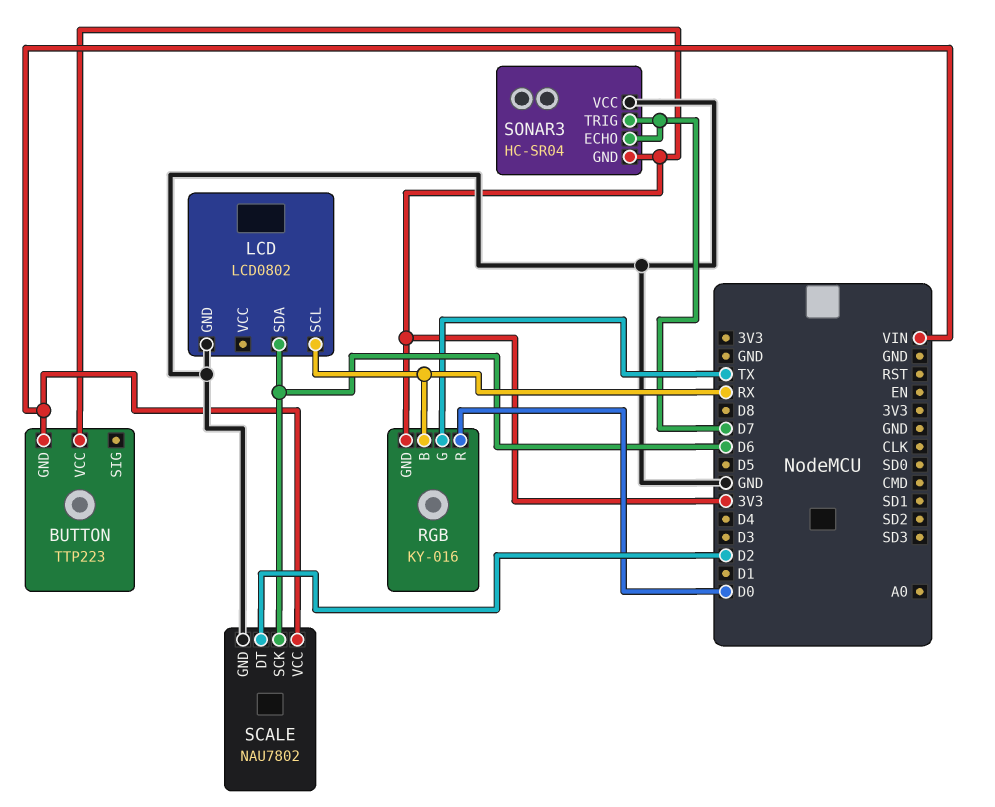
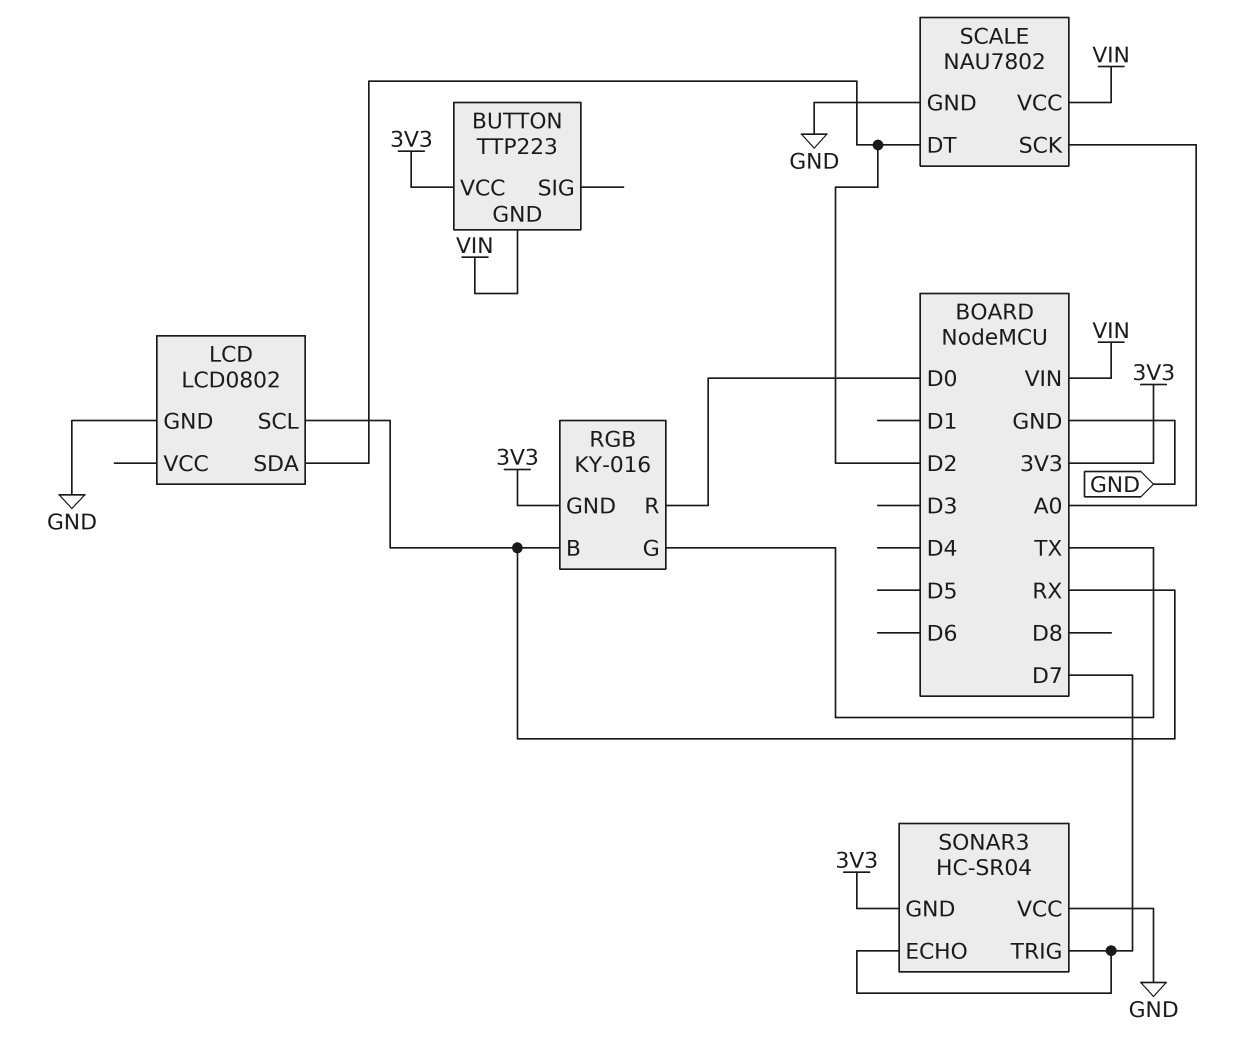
LCD pin SDA: D6 -> D2
SCALE pin SCK: D6 -> A0

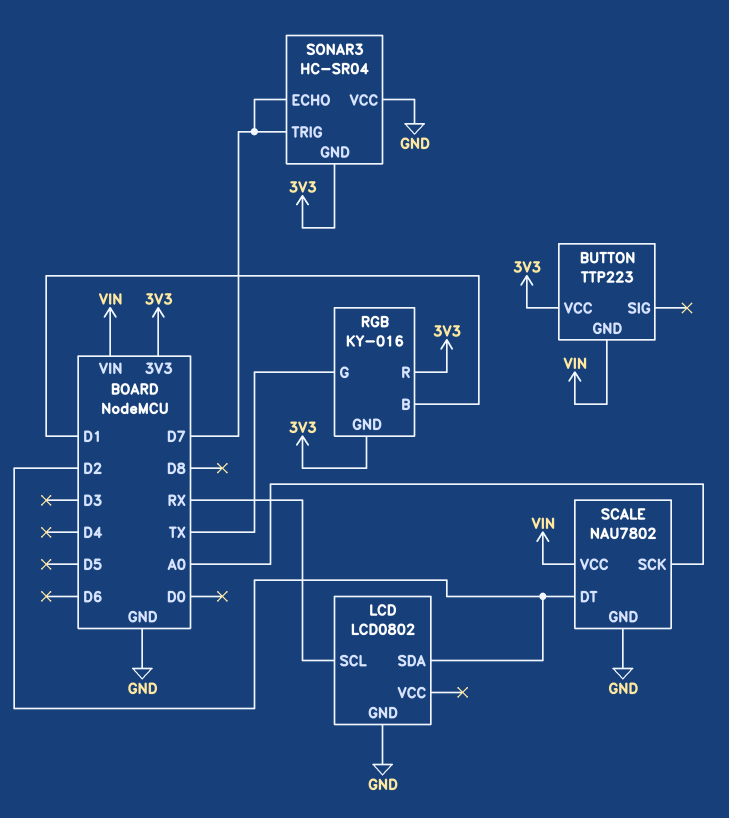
RGB pin B: RX -> D1
RGB pin R: D0 -> 3V3

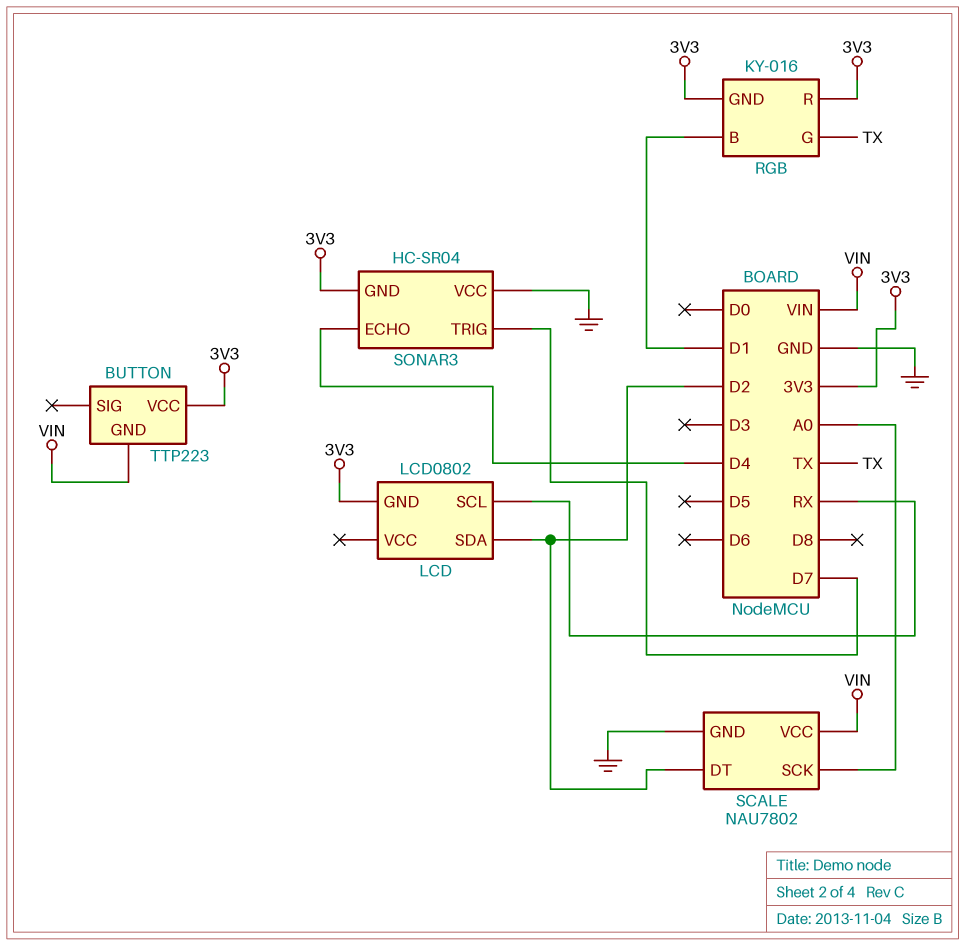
LCD pin GND: GND -> 3V3
SONAR3 pin ECHO: D7 -> D4

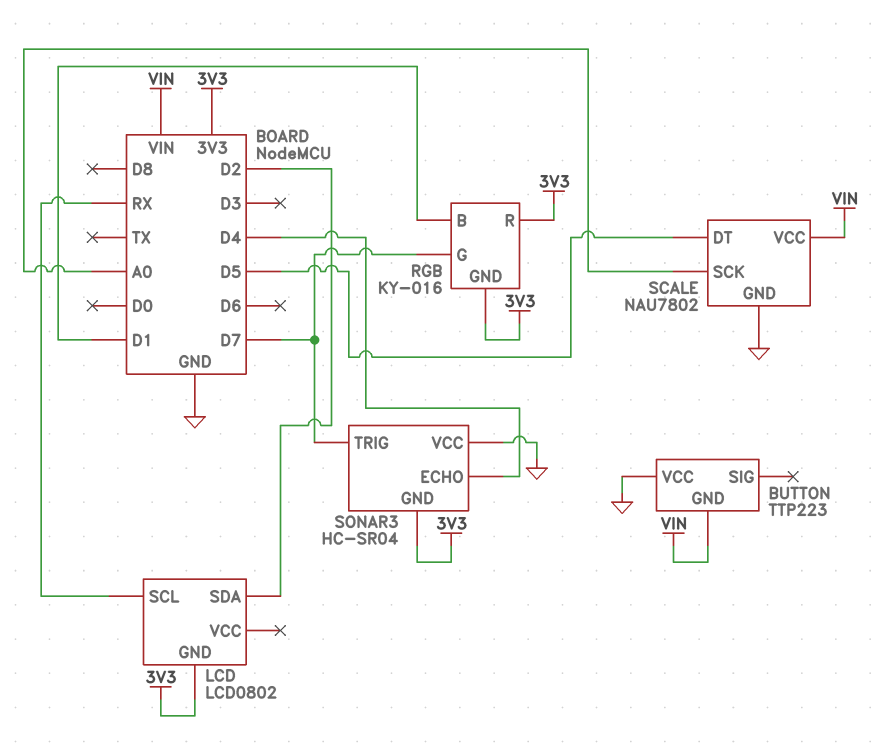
BUTTON pin VCC: 3V3 -> GND
RGB pin G: TX -> D7
SCALE pin DT: D2 -> D5

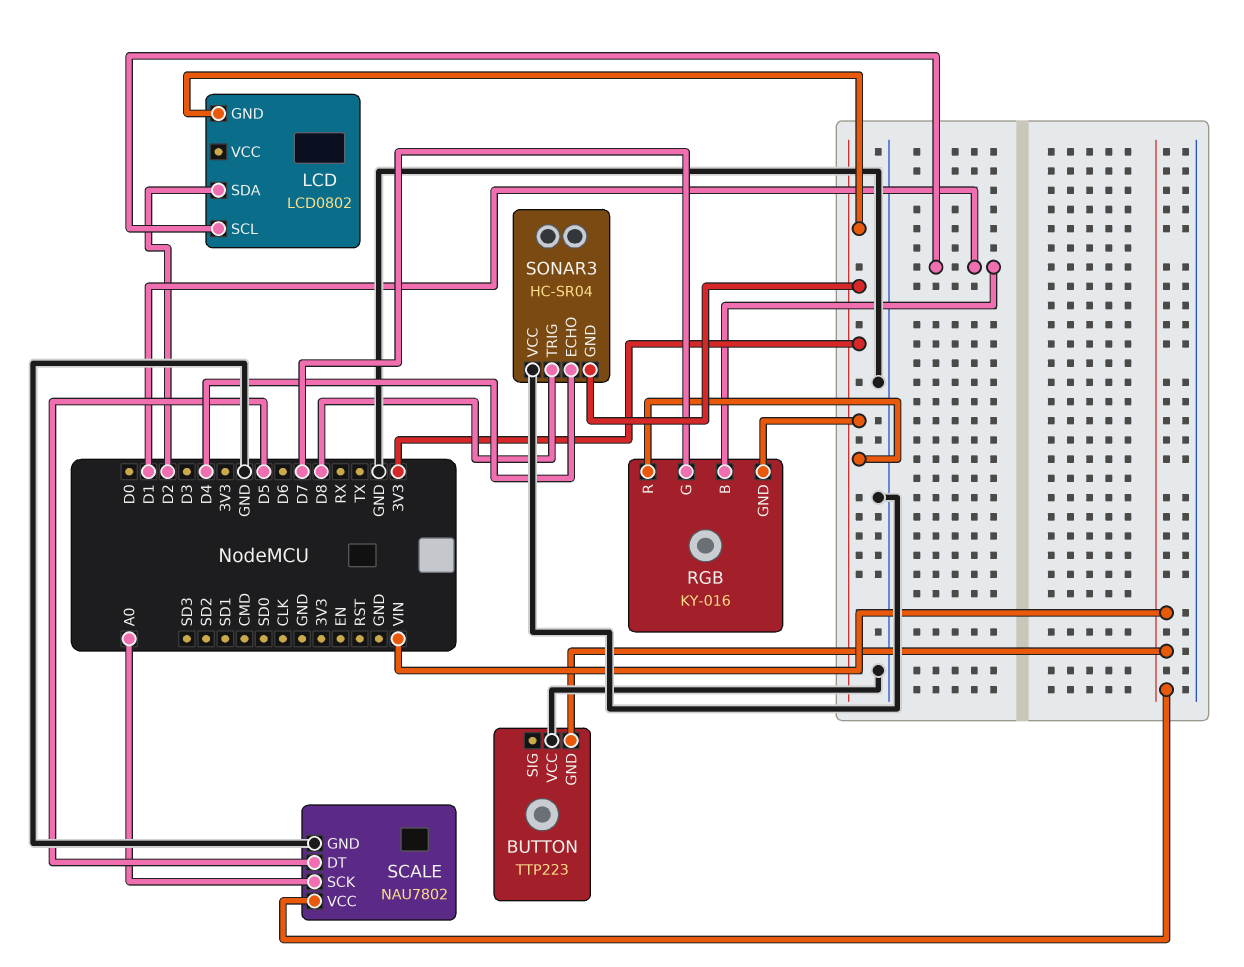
LCD pin SCL: RX -> D1
SONAR3 pin TRIG: D7 -> D8

